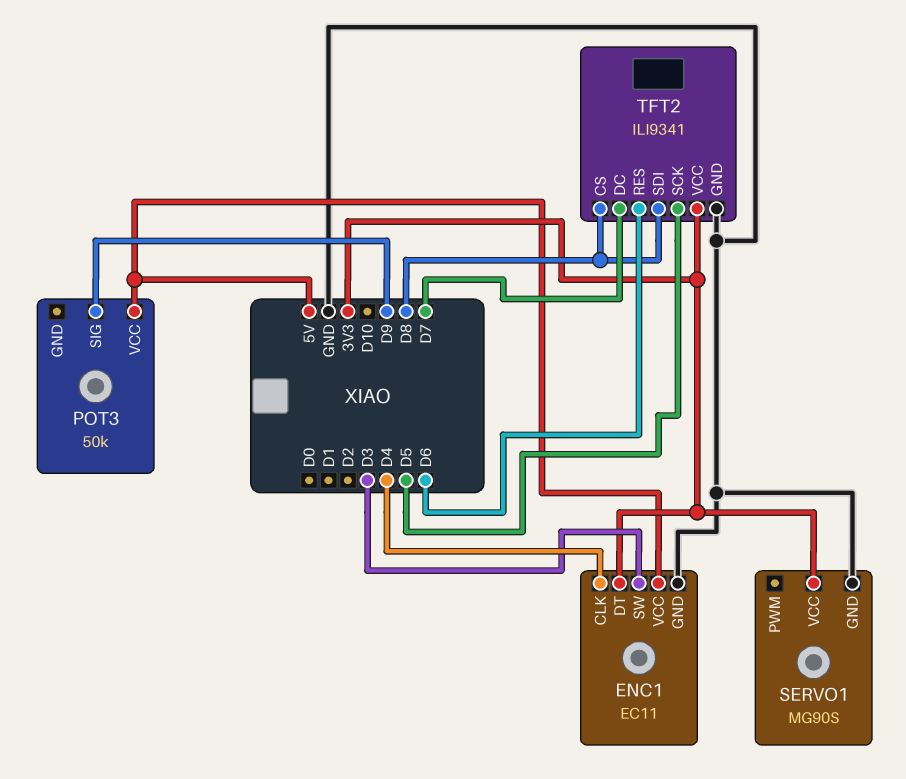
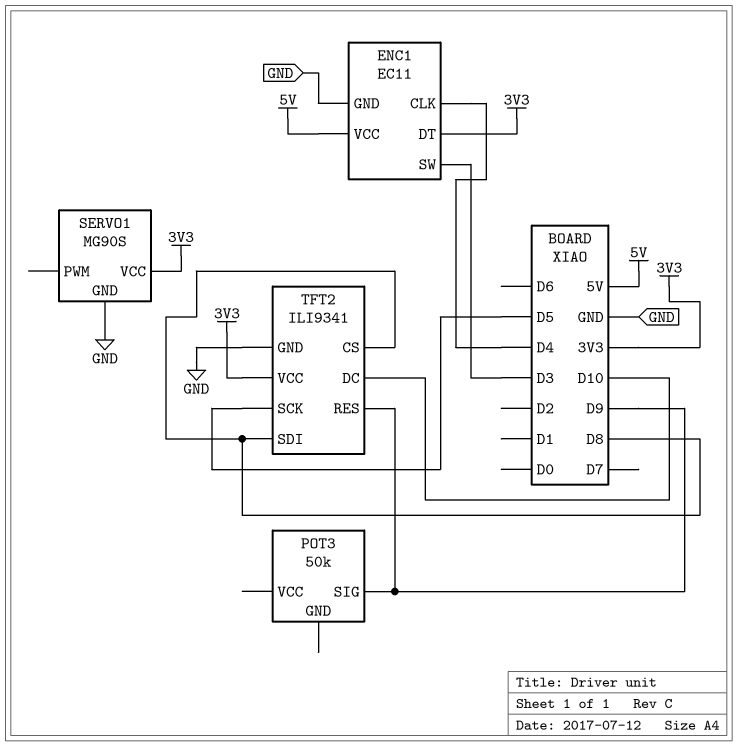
POT3 pin VCC: 5V -> none
TFT2 pin DC: D7 -> D10
TFT2 pin RES: D6 -> D9

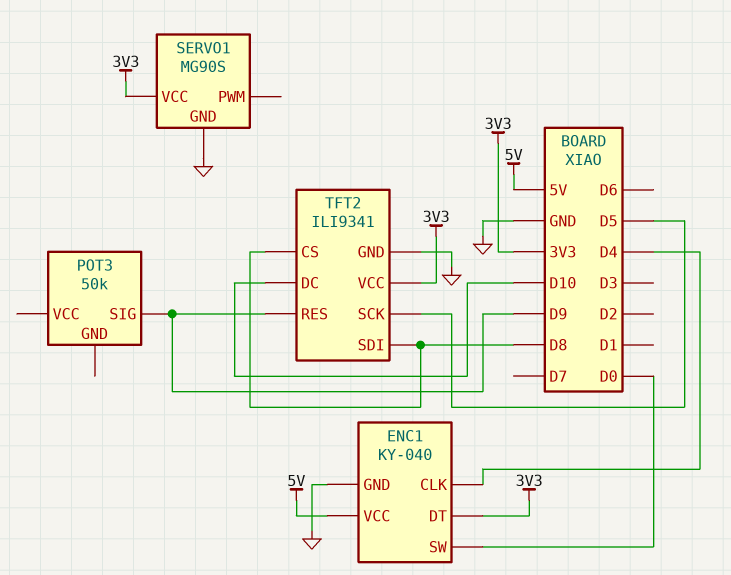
ENC1: EC11 -> KY-040
ENC1 pin SW: D3 -> D0

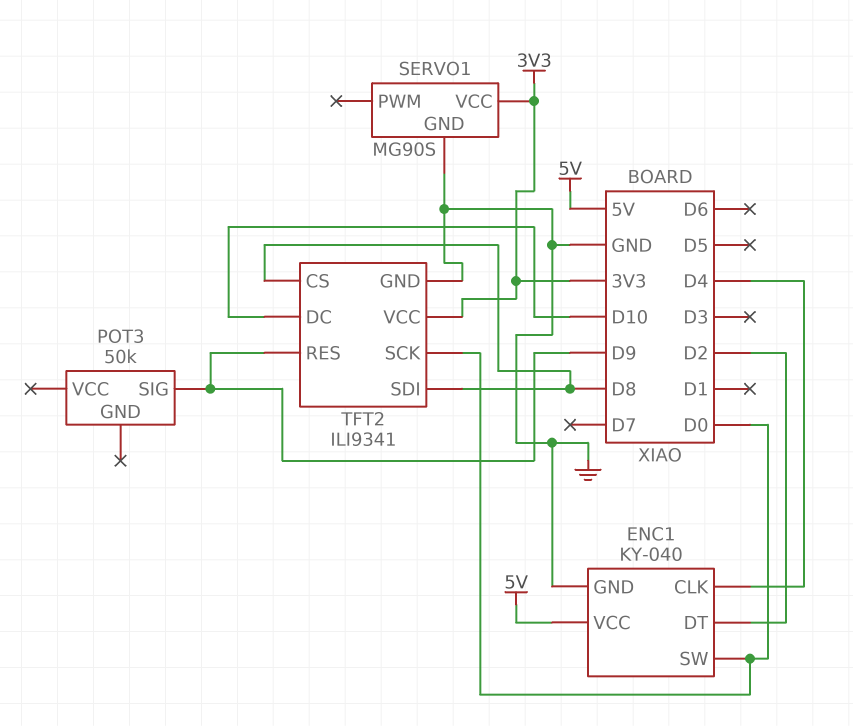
ENC1 pin DT: 3V3 -> D2
TFT2 pin SCK: D5 -> D0

